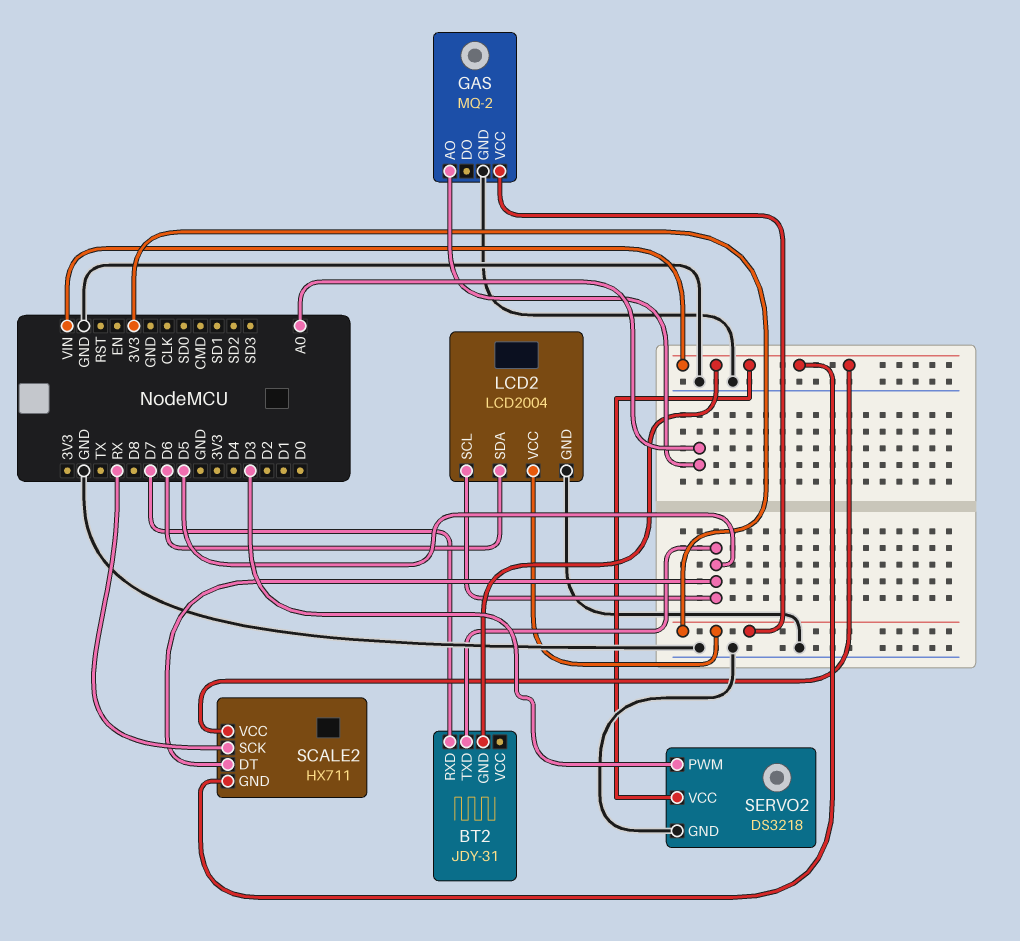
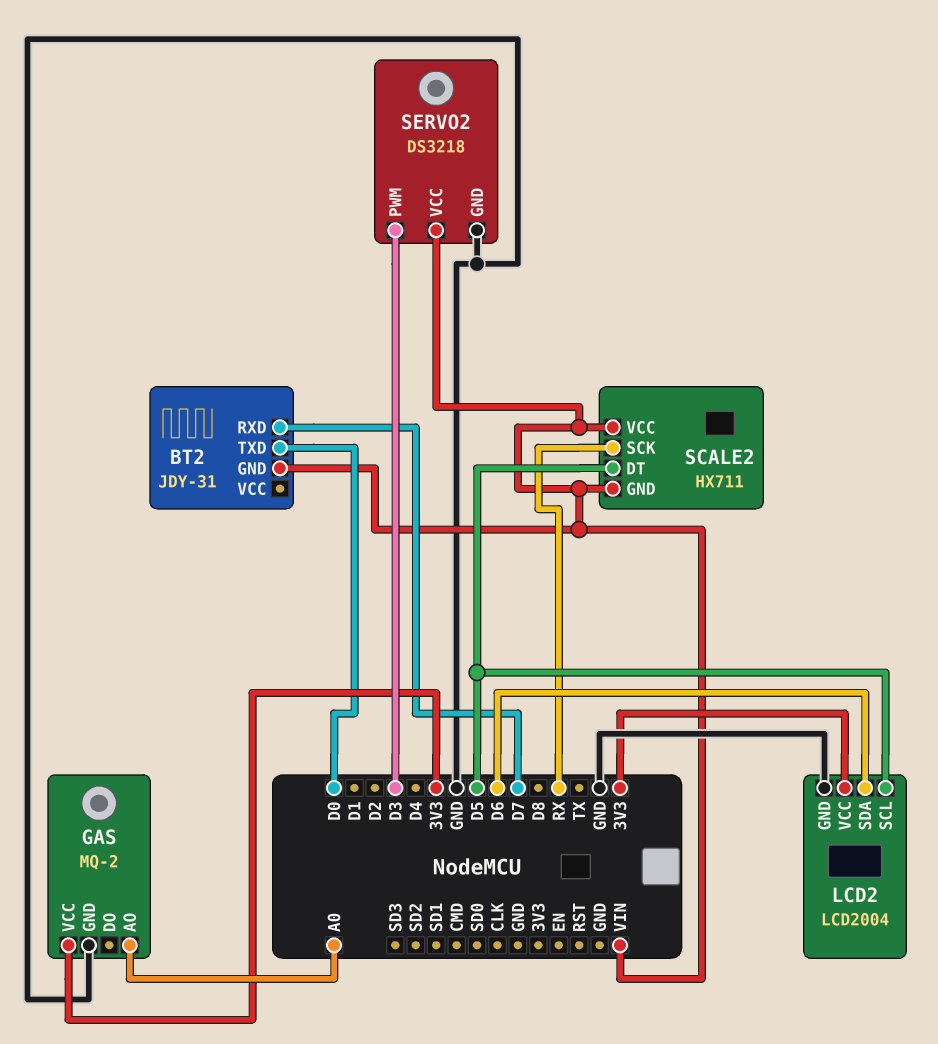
BT2 pin TXD: D5 -> D0

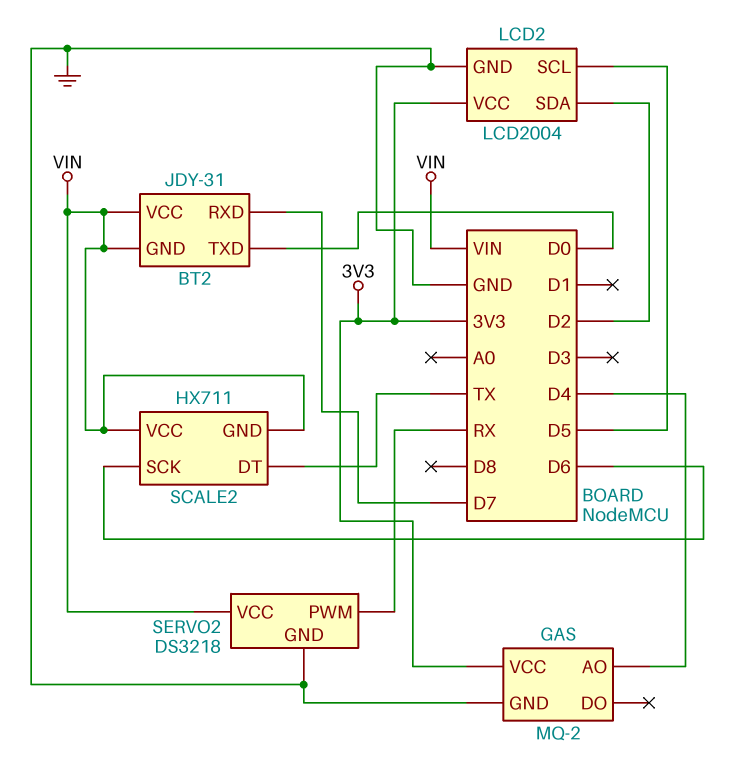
BT2 pin VCC: none -> VIN
GAS pin AO: A0 -> D4
LCD2 pin SDA: D6 -> D2
SCALE2 pin DT: D5 -> TX
SCALE2 pin SCK: RX -> D6
SERVO2 pin PWM: D3 -> RX

